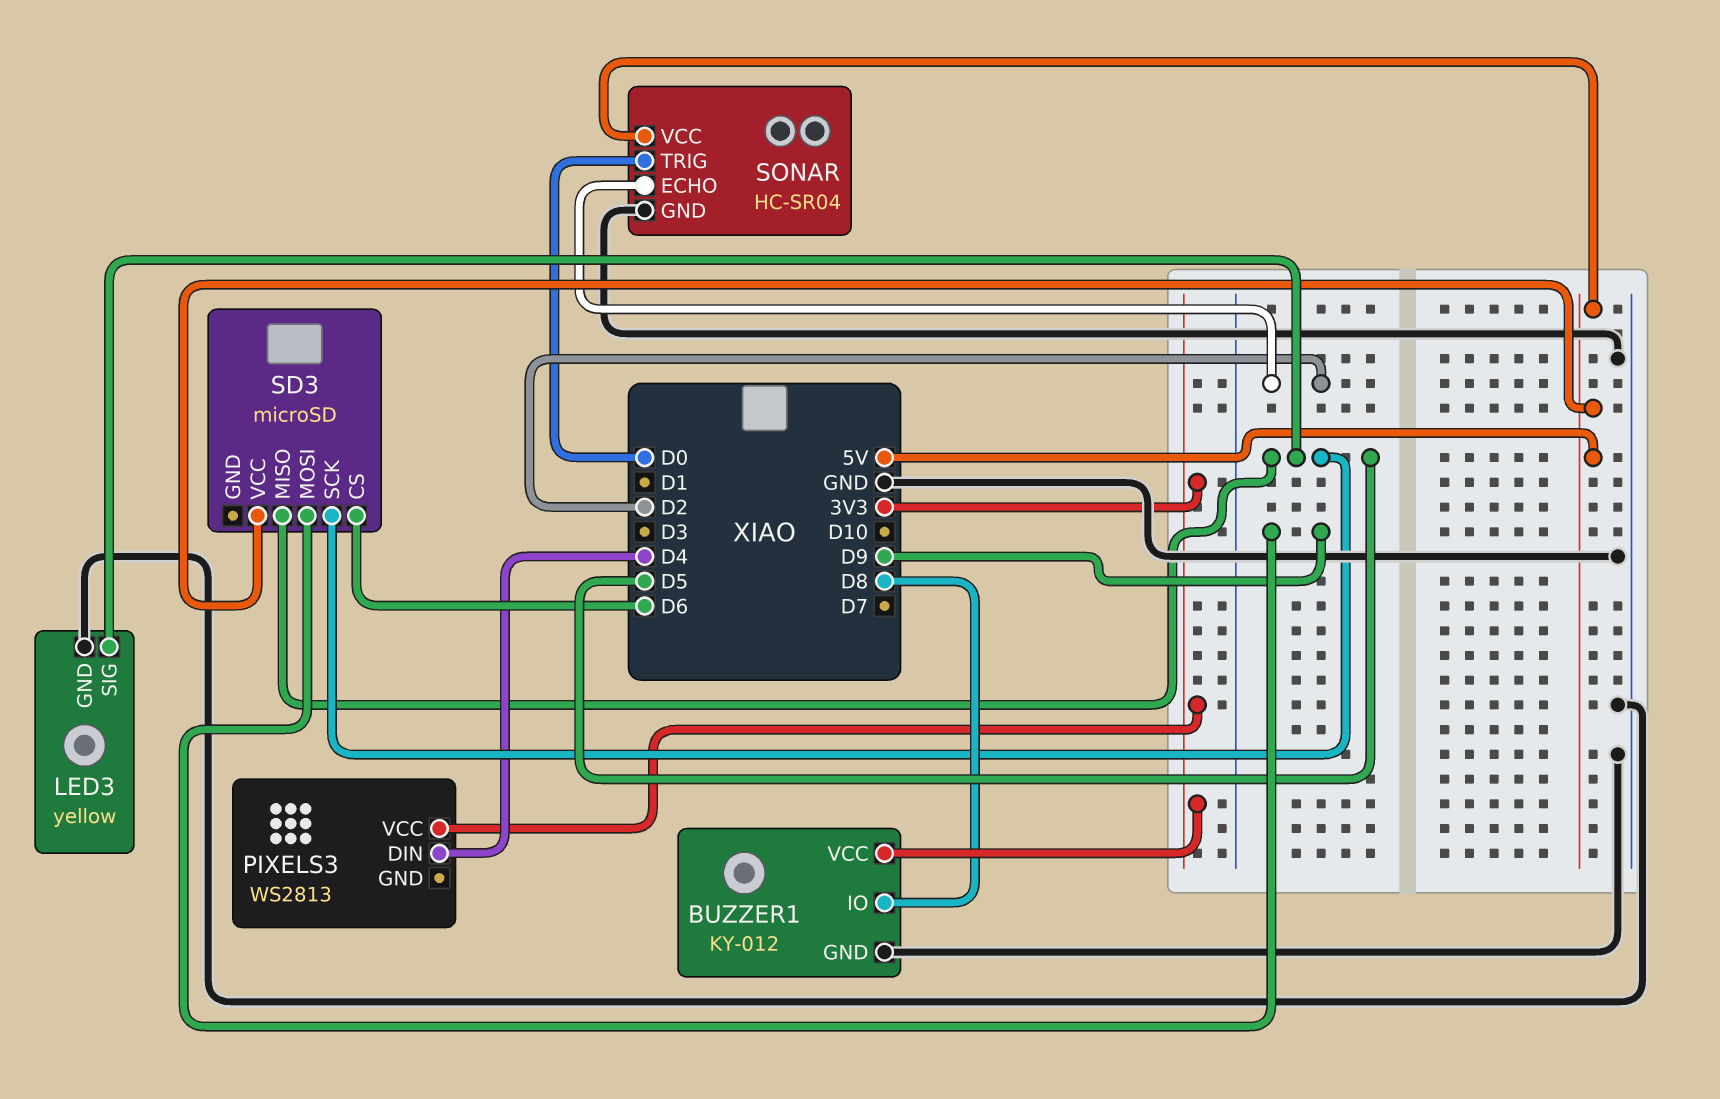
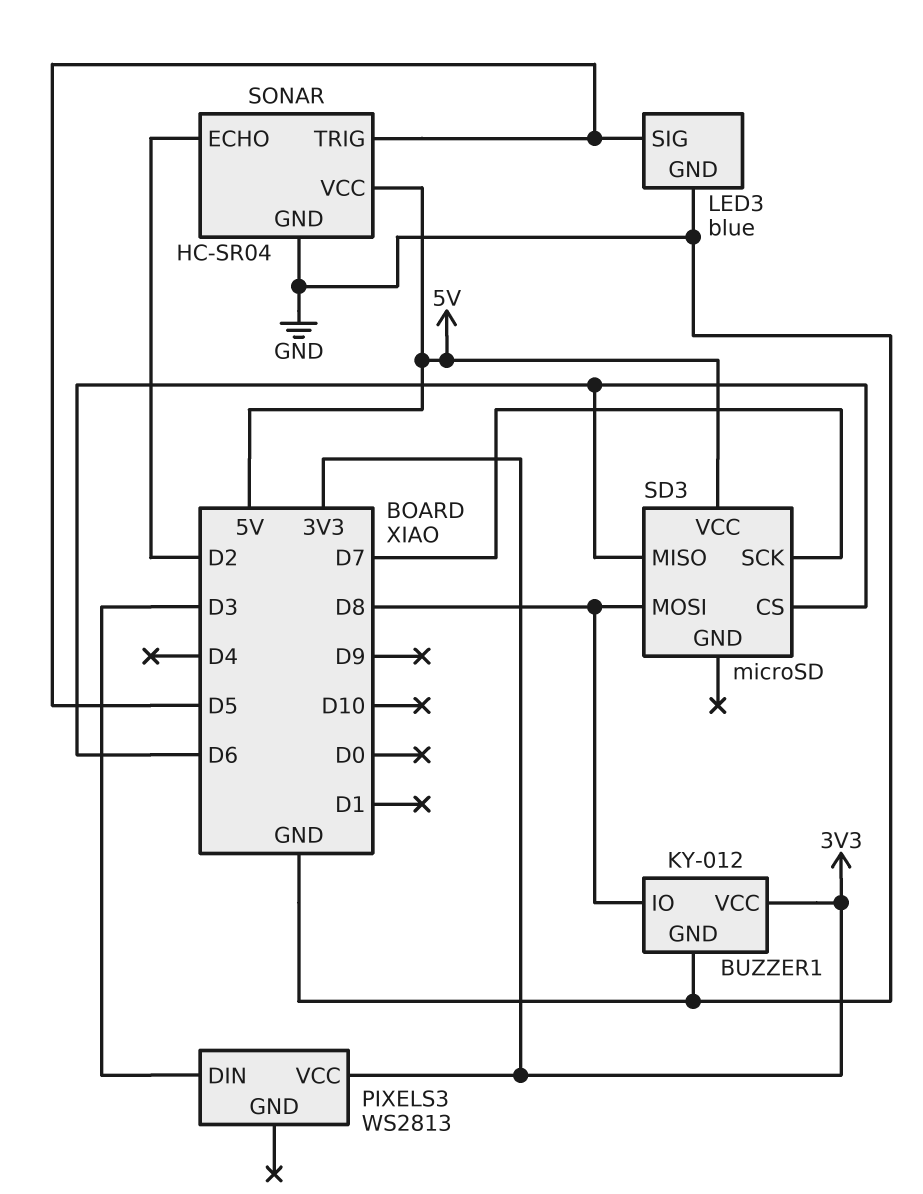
LED3: yellow -> blue
PIXELS3 pin DIN: D4 -> D3
SD3 pin MISO: D5 -> D6
SD3 pin MOSI: D9 -> D8
SD3 pin SCK: D5 -> D7
SONAR pin TRIG: D0 -> D5

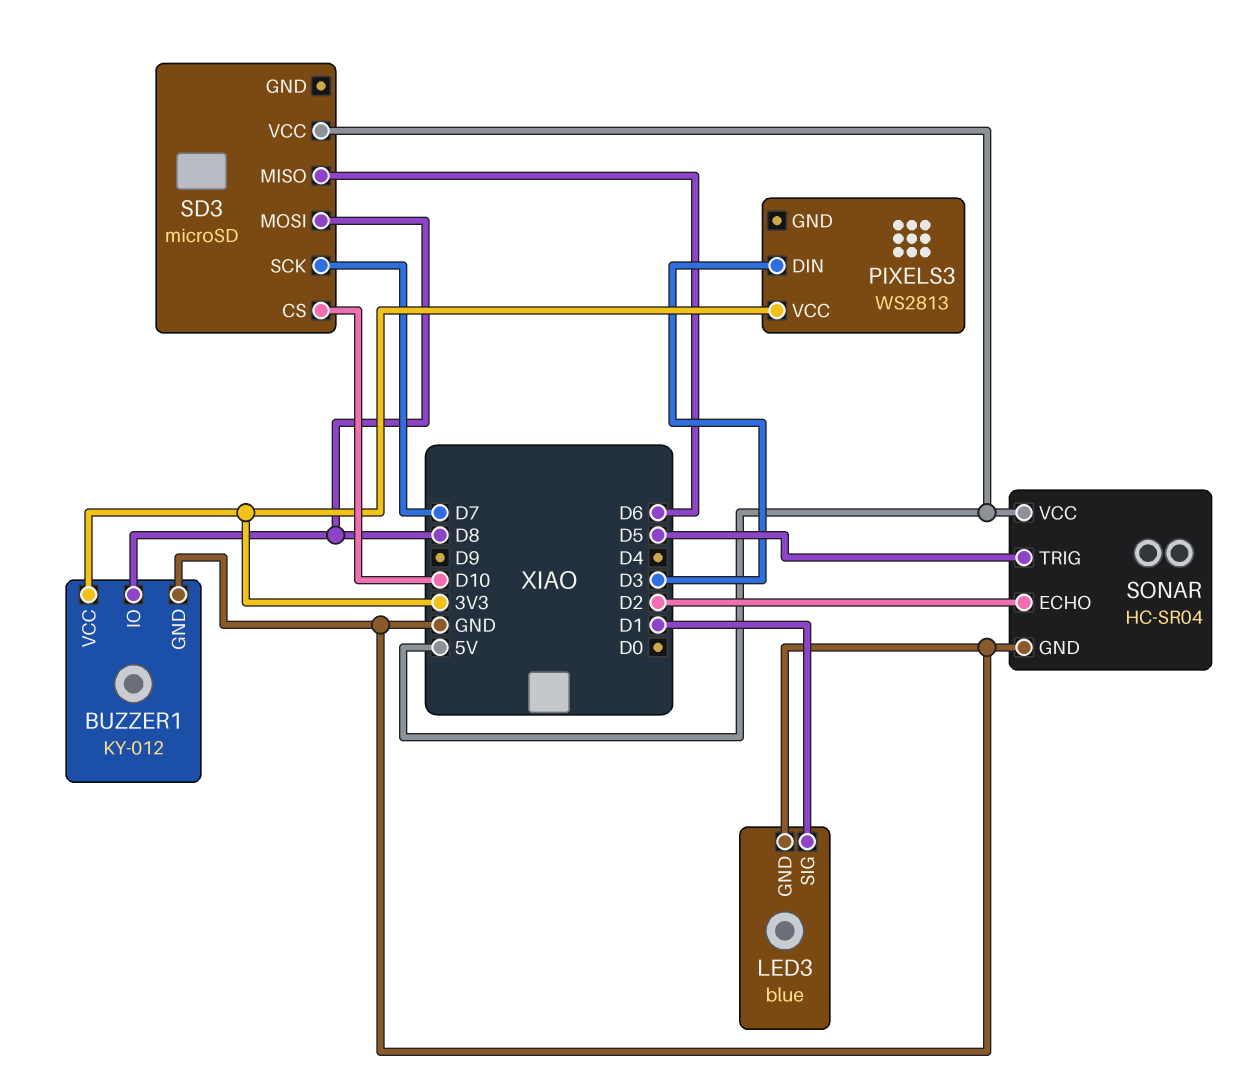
LED3 pin SIG: D5 -> D1
SD3 pin CS: D6 -> D10

